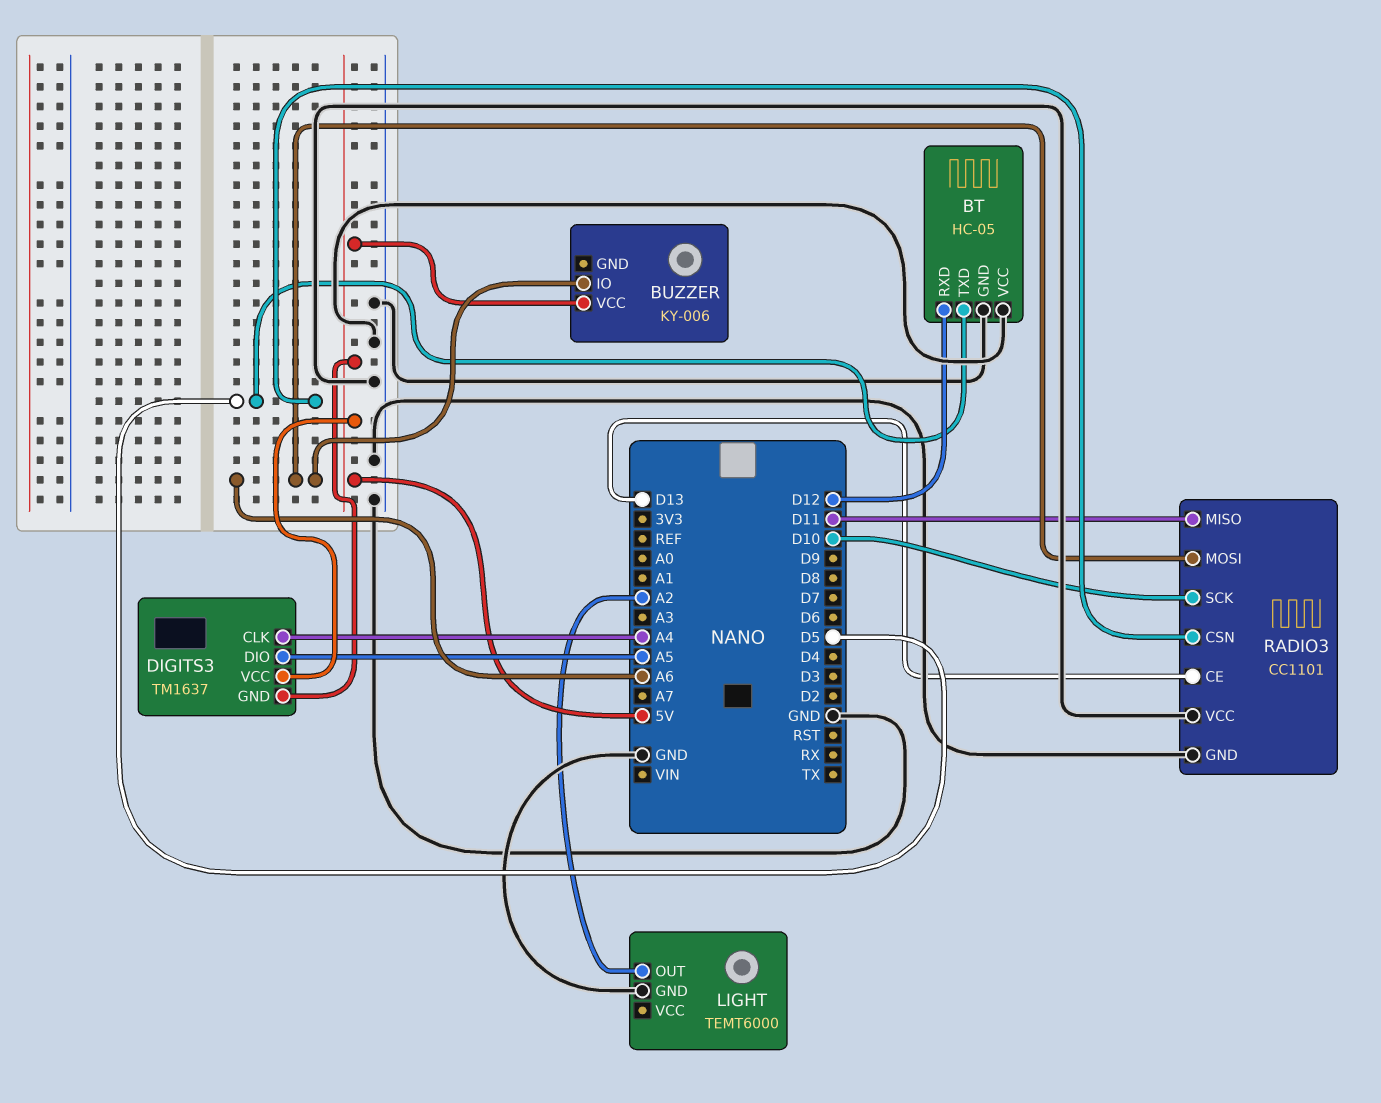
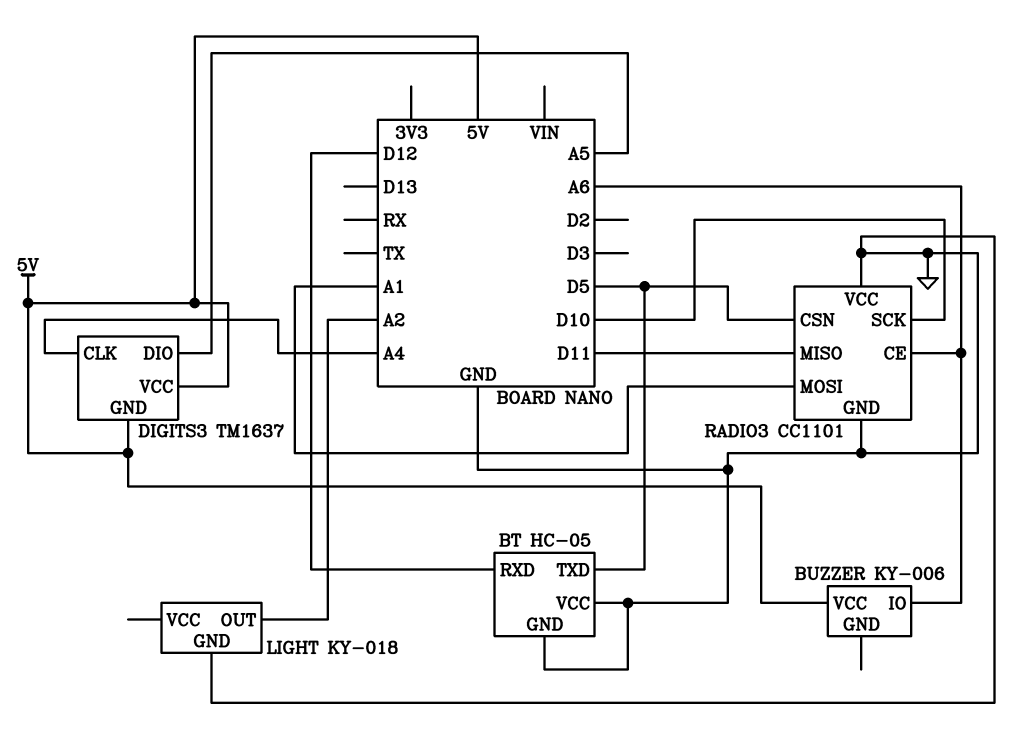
LIGHT: TEMT6000 -> KY-018
RADIO3 pin CE: D13 -> A6
RADIO3 pin MOSI: A6 -> A1

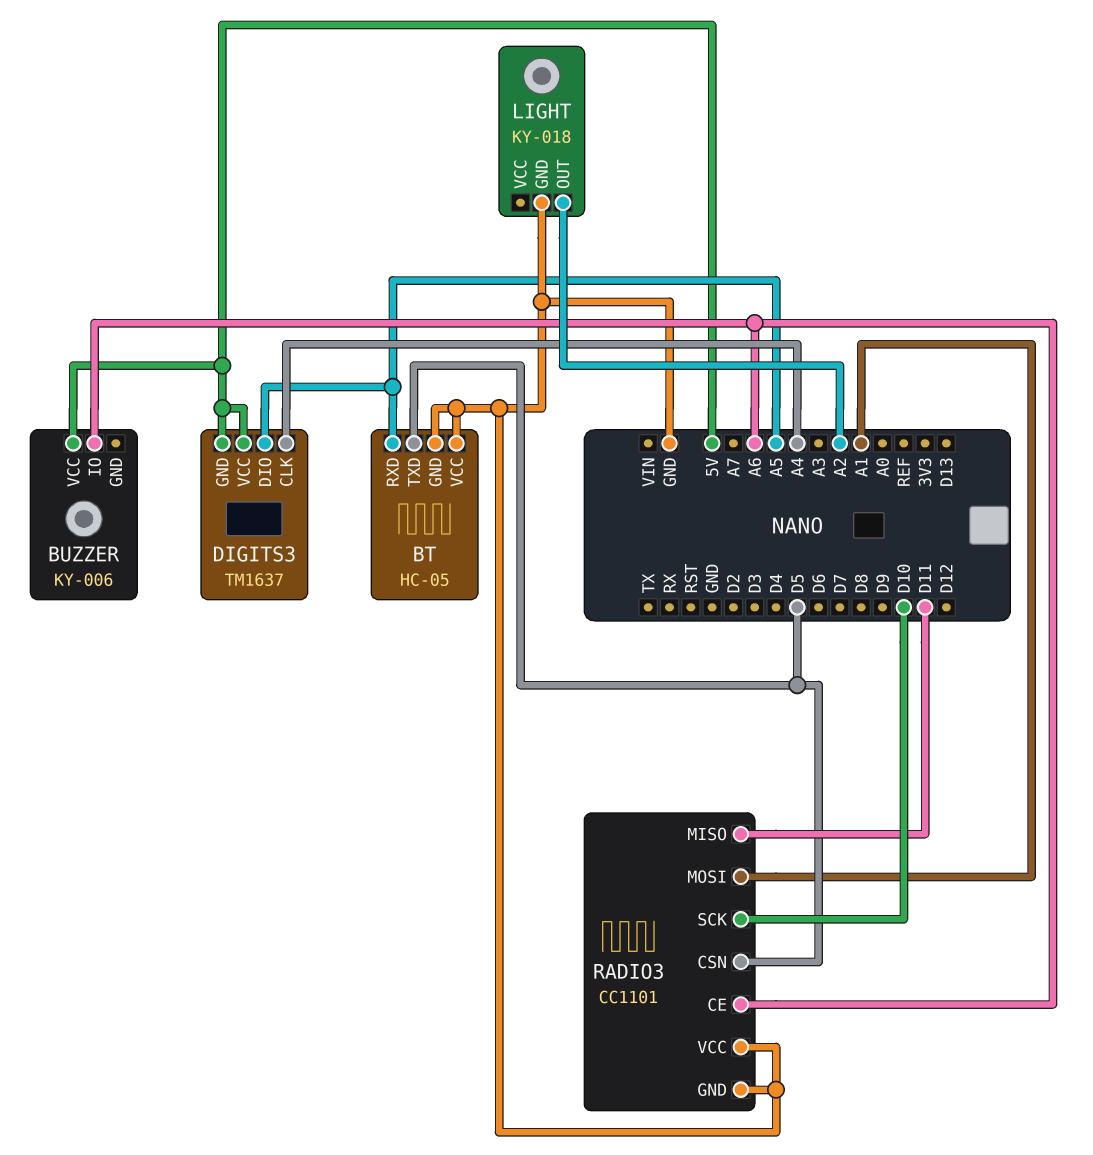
BT pin RXD: D12 -> A5

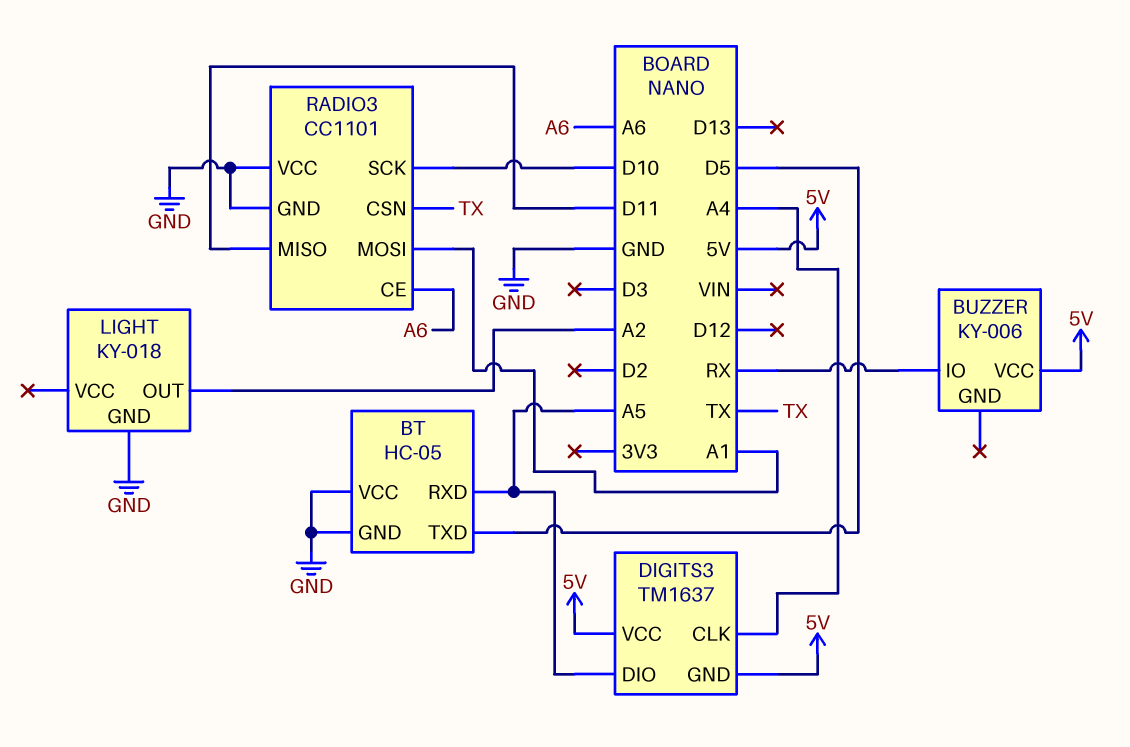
BUZZER pin IO: A6 -> RX
RADIO3 pin CSN: D5 -> TX

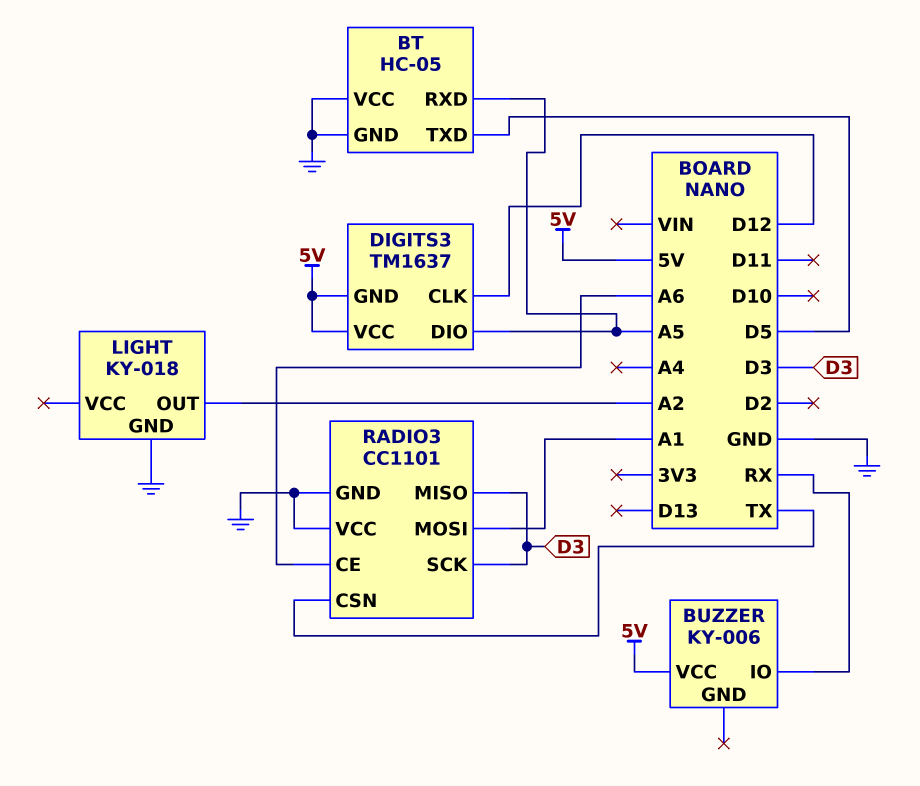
DIGITS3 pin CLK: A4 -> D12
RADIO3 pin MISO: D11 -> D3
RADIO3 pin SCK: D10 -> D3

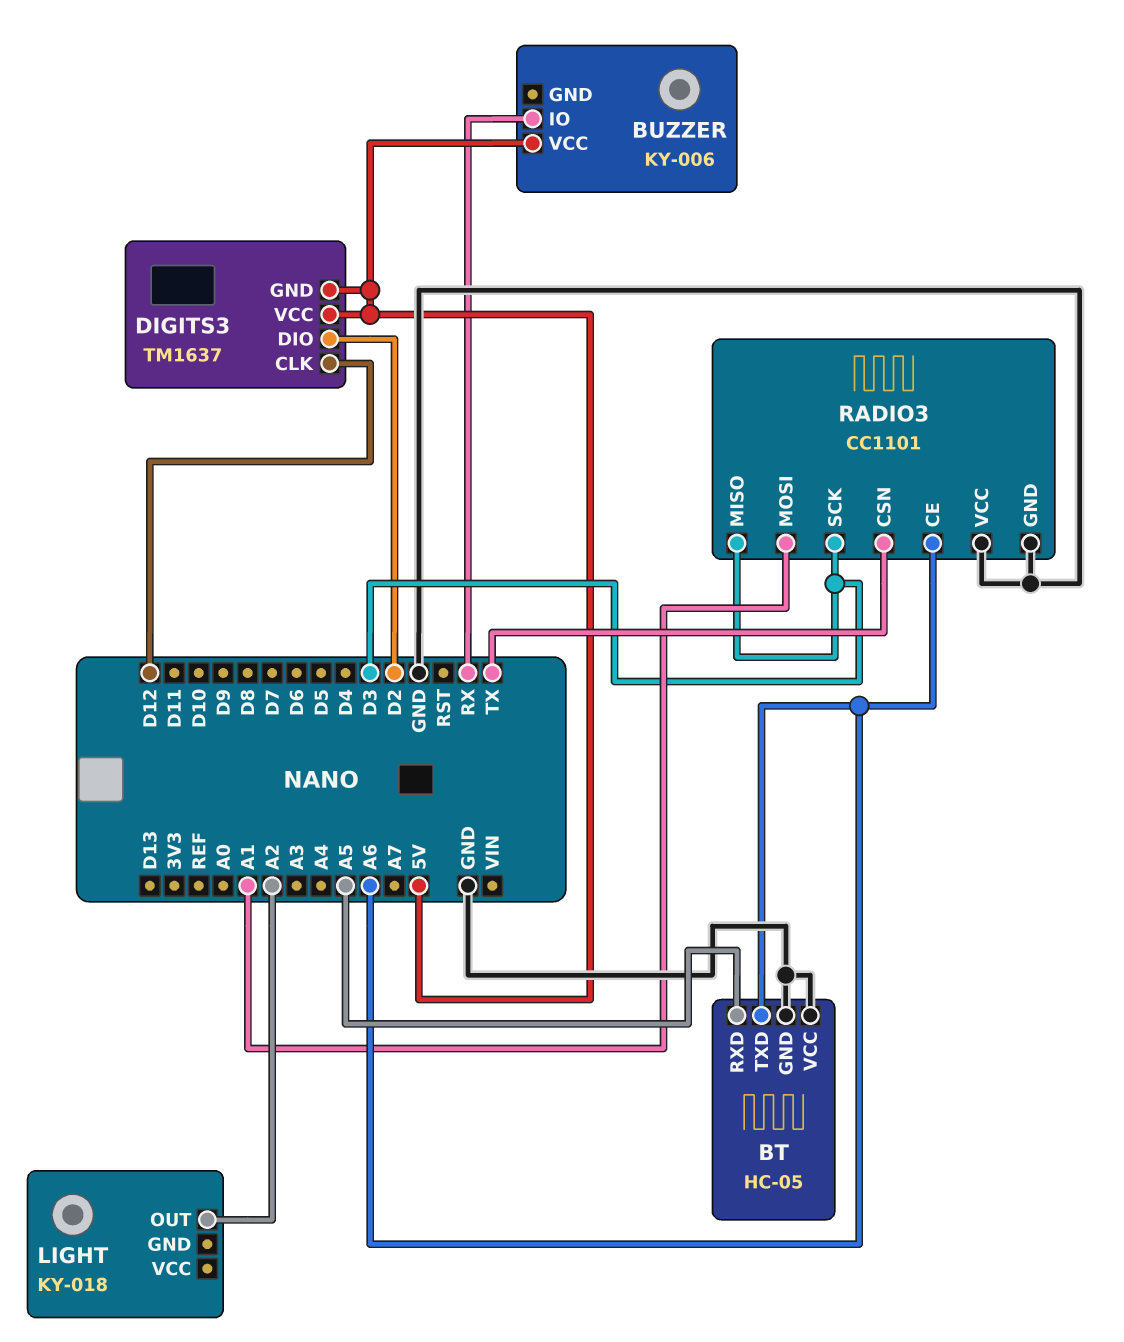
BT pin TXD: D5 -> A6
DIGITS3 pin DIO: A5 -> D2
LIGHT pin GND: GND -> none

